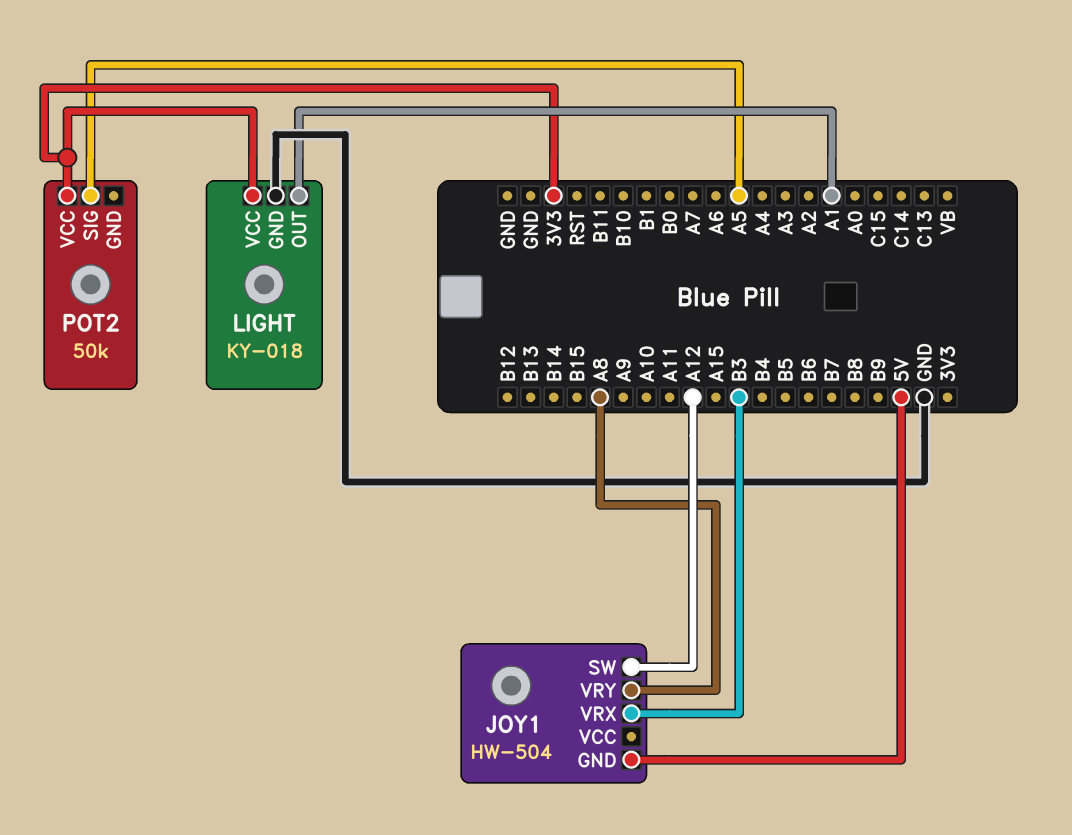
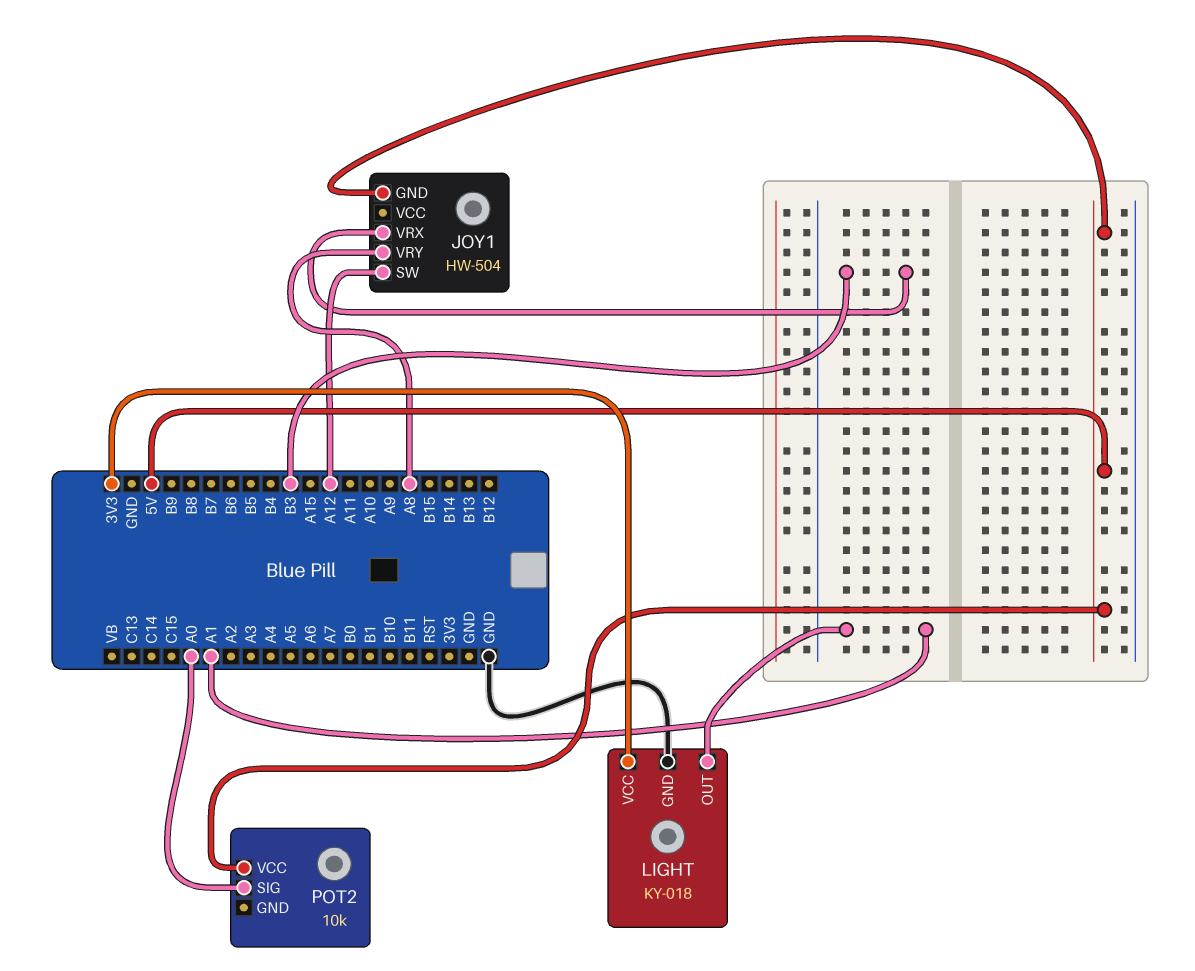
POT2: 50k -> 10k
POT2 pin SIG: A5 -> A0
POT2 pin VCC: 3V3 -> 5V

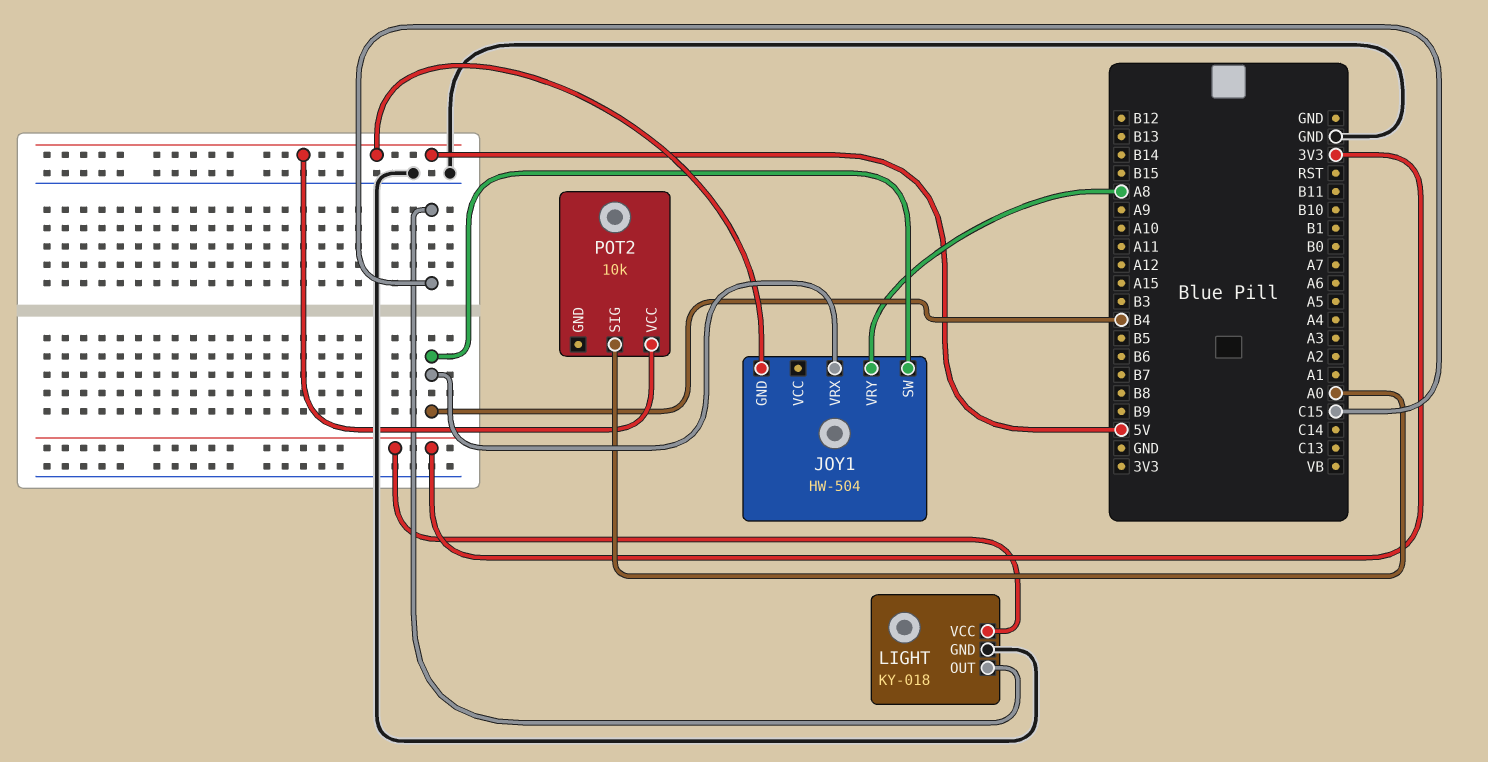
JOY1 pin SW: A12 -> B4
JOY1 pin VRX: B3 -> B4
LIGHT pin OUT: A1 -> C15

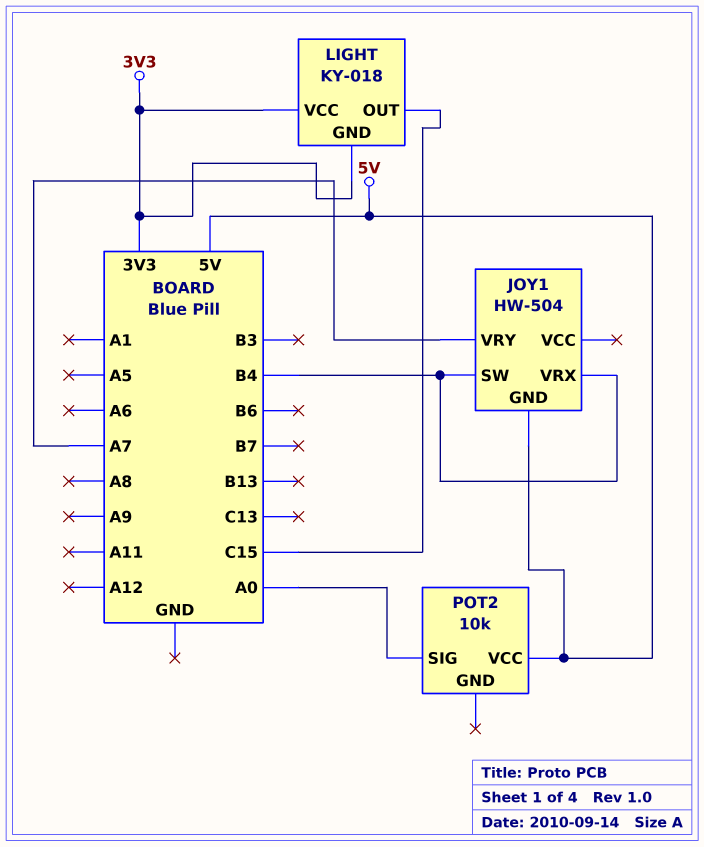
JOY1 pin VRY: A8 -> A7
LIGHT pin GND: GND -> 3V3

